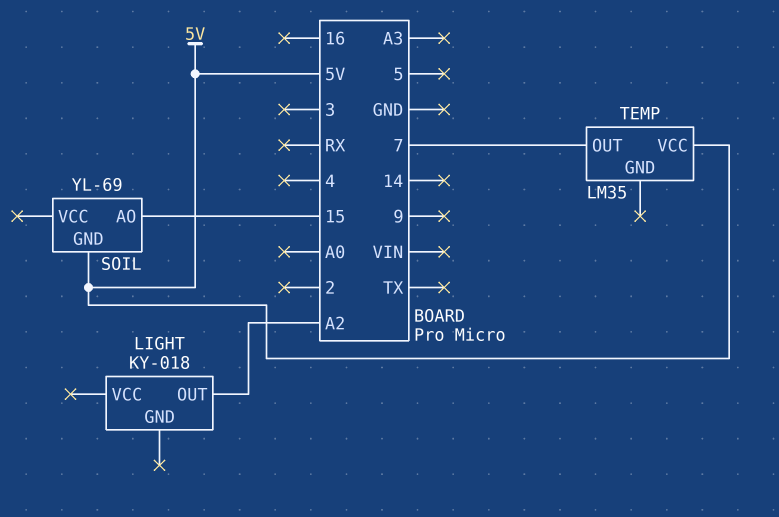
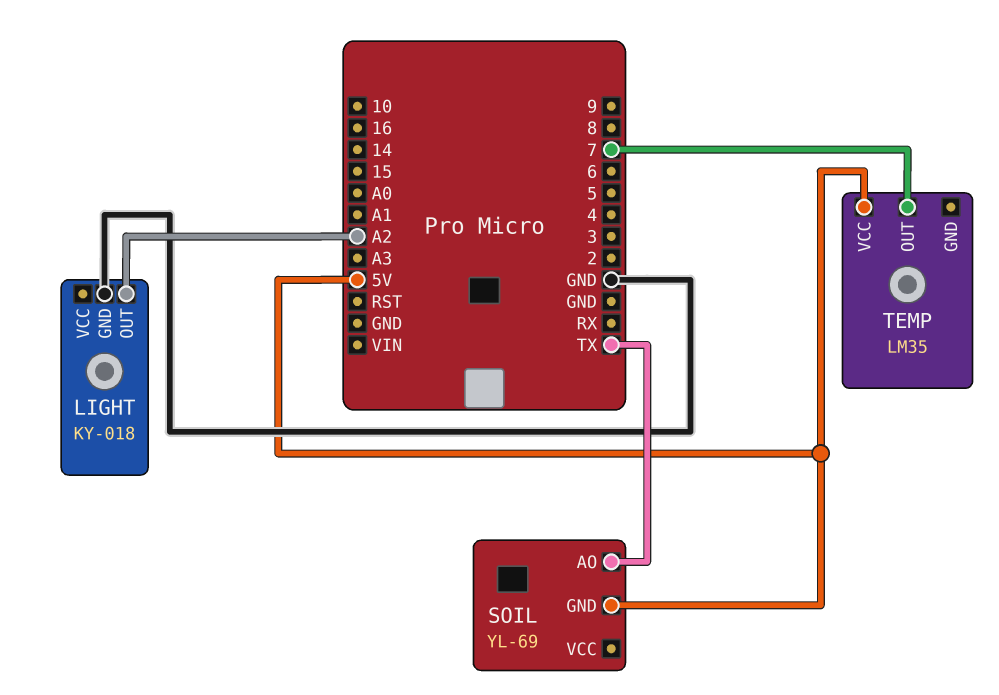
LIGHT pin GND: none -> GND
SOIL pin AO: 15 -> TX

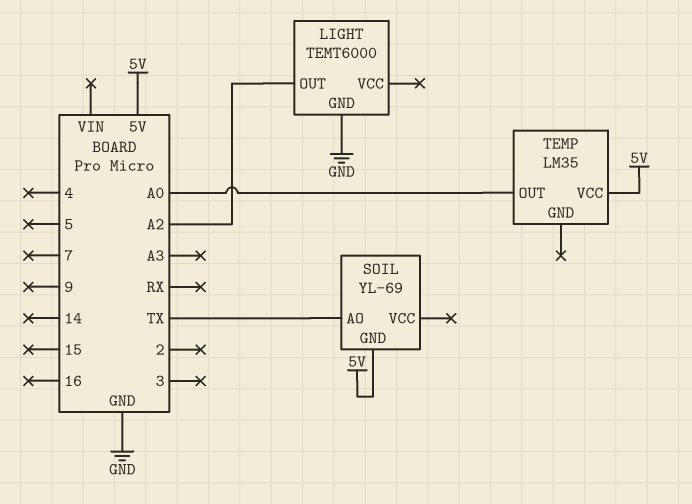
LIGHT: KY-018 -> TEMT6000
TEMP pin OUT: 7 -> A0

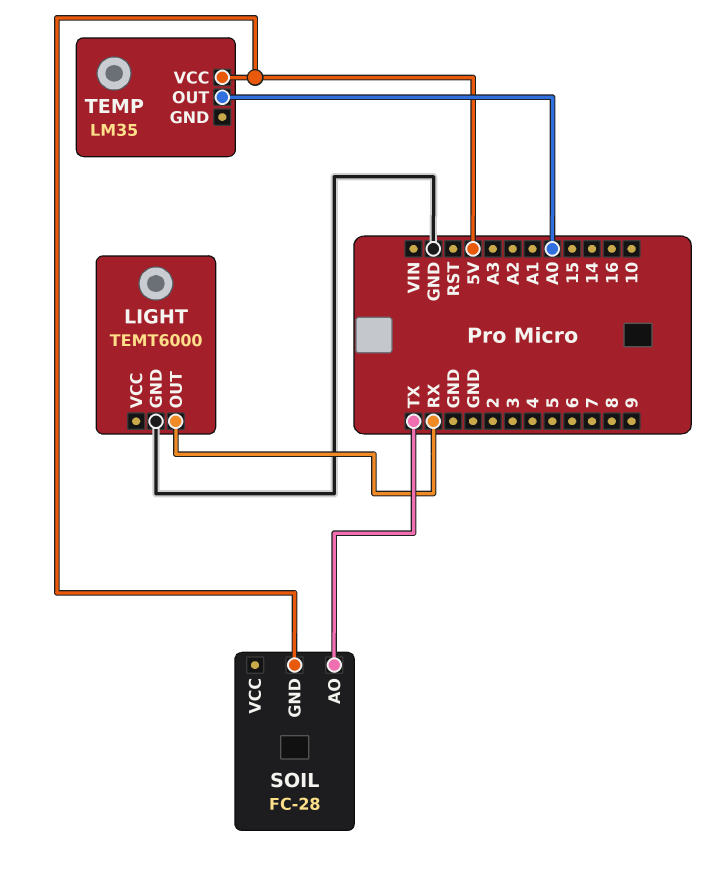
LIGHT pin OUT: A2 -> RX
SOIL: YL-69 -> FC-28

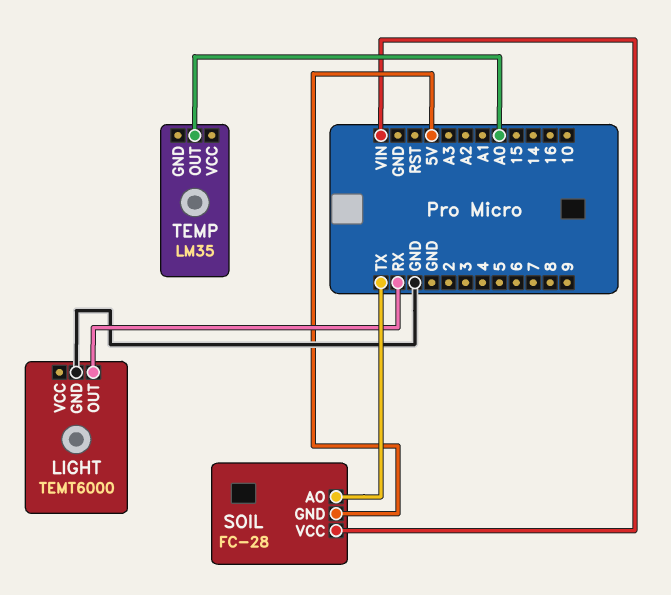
SOIL pin VCC: none -> VIN
TEMP pin VCC: 5V -> none

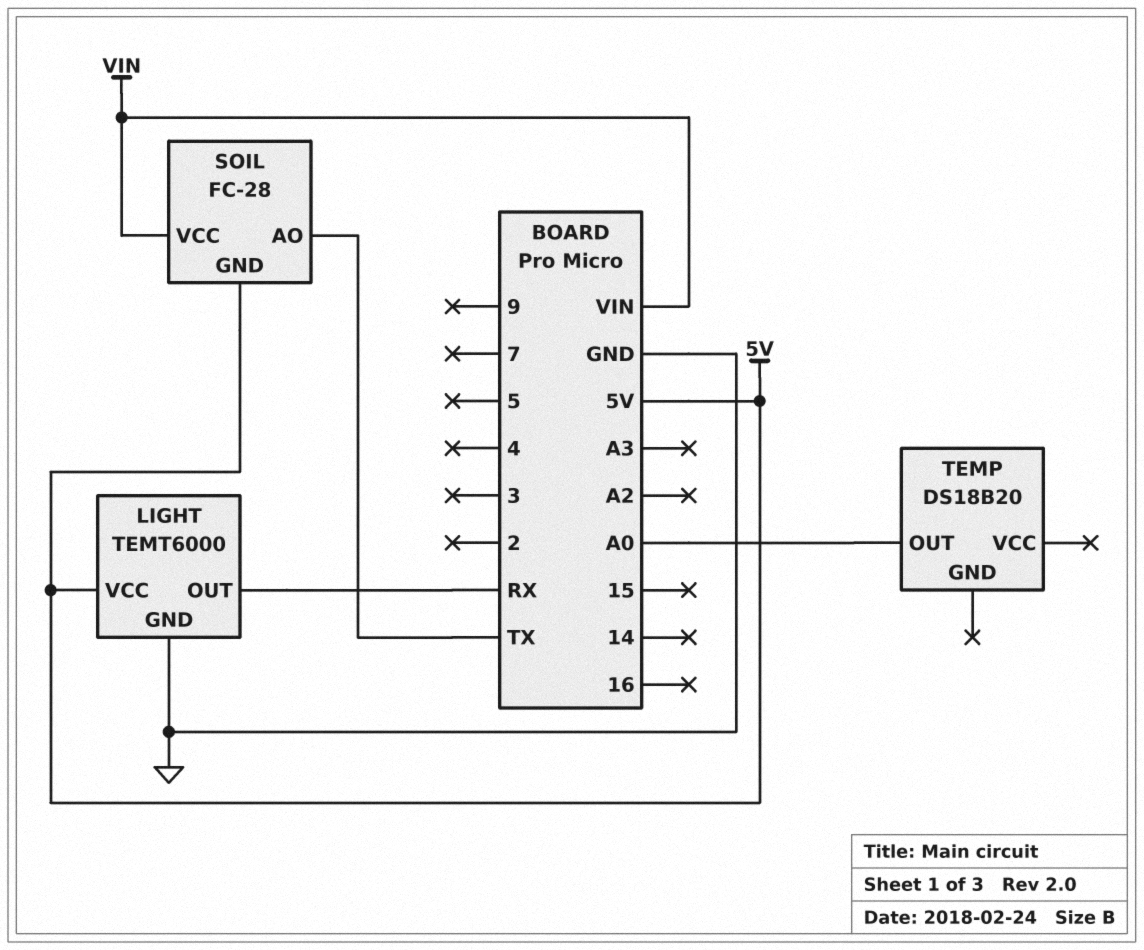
LIGHT pin VCC: none -> 5V
TEMP: LM35 -> DS18B20

